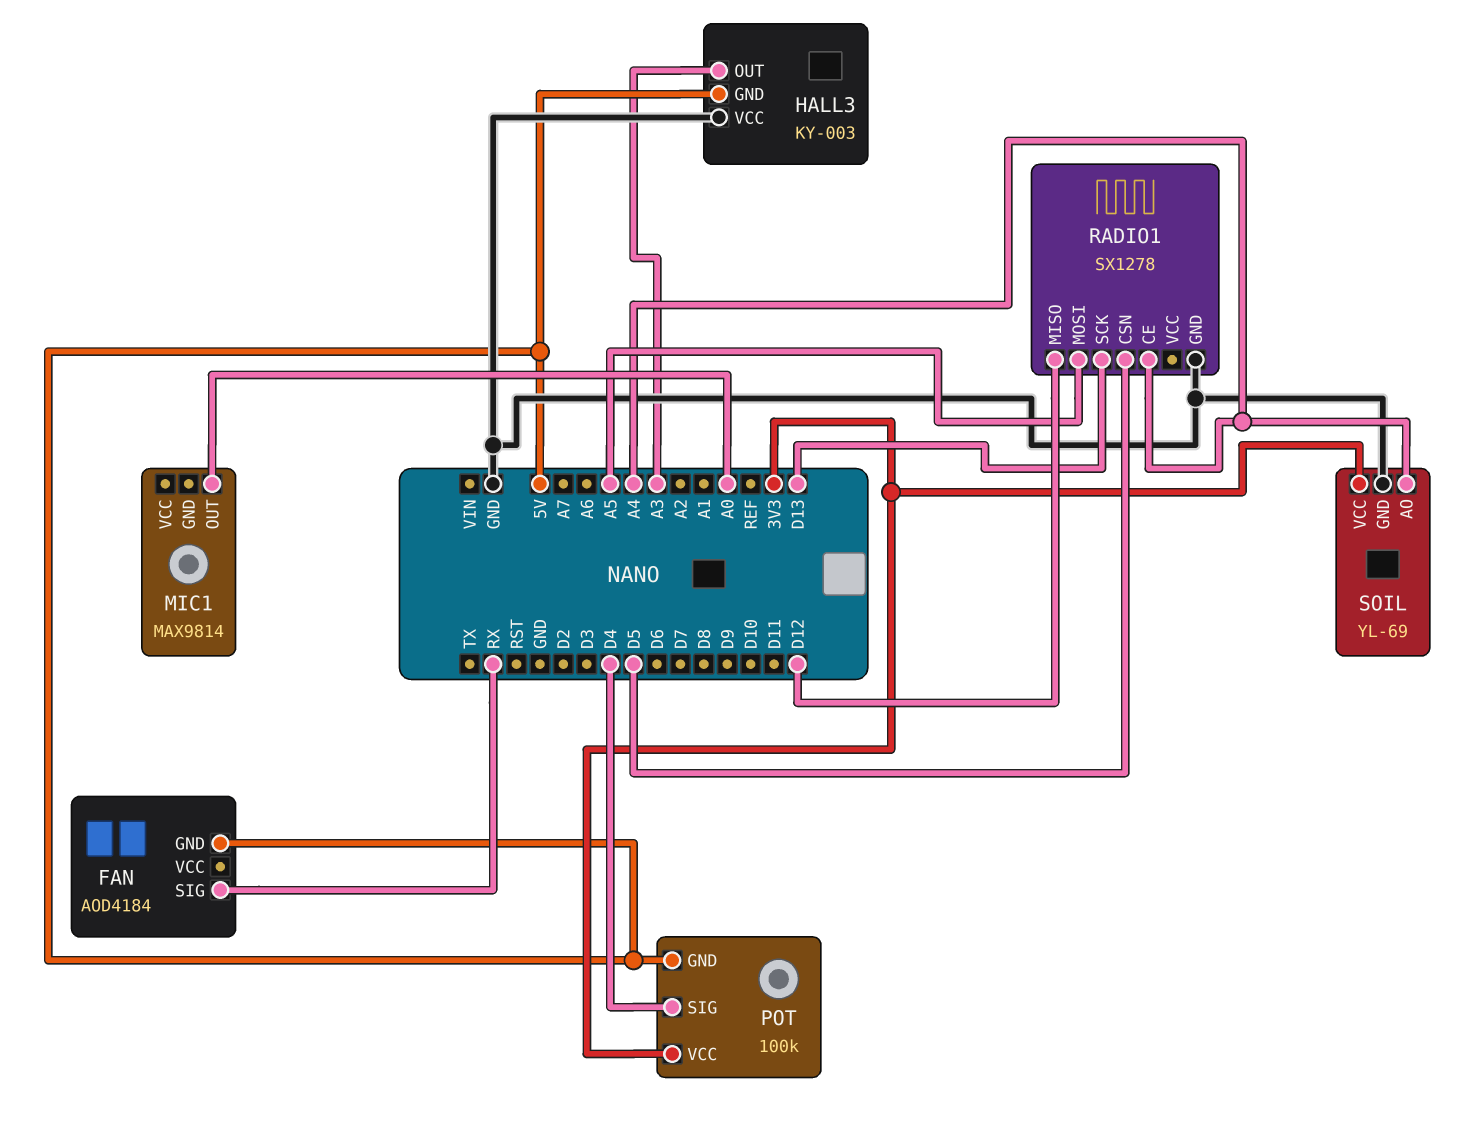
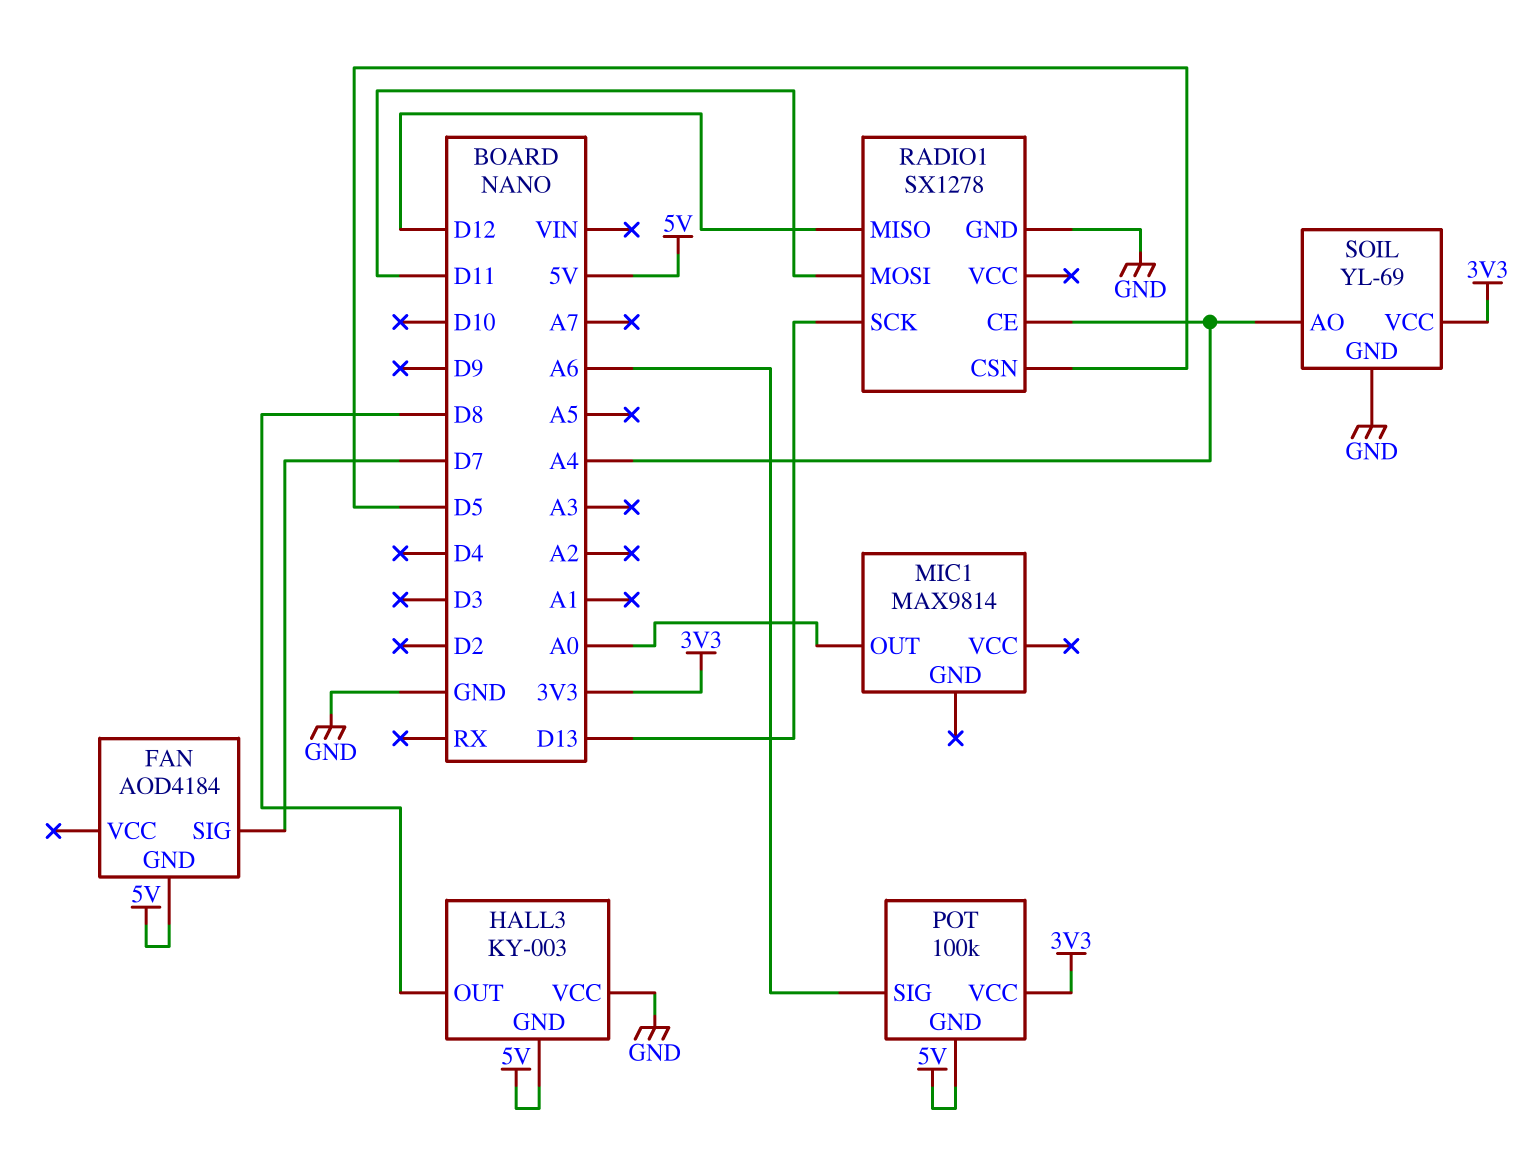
FAN pin SIG: RX -> D7
HALL3 pin OUT: A3 -> D8
POT pin SIG: D4 -> A6
RADIO1 pin MOSI: A5 -> D11

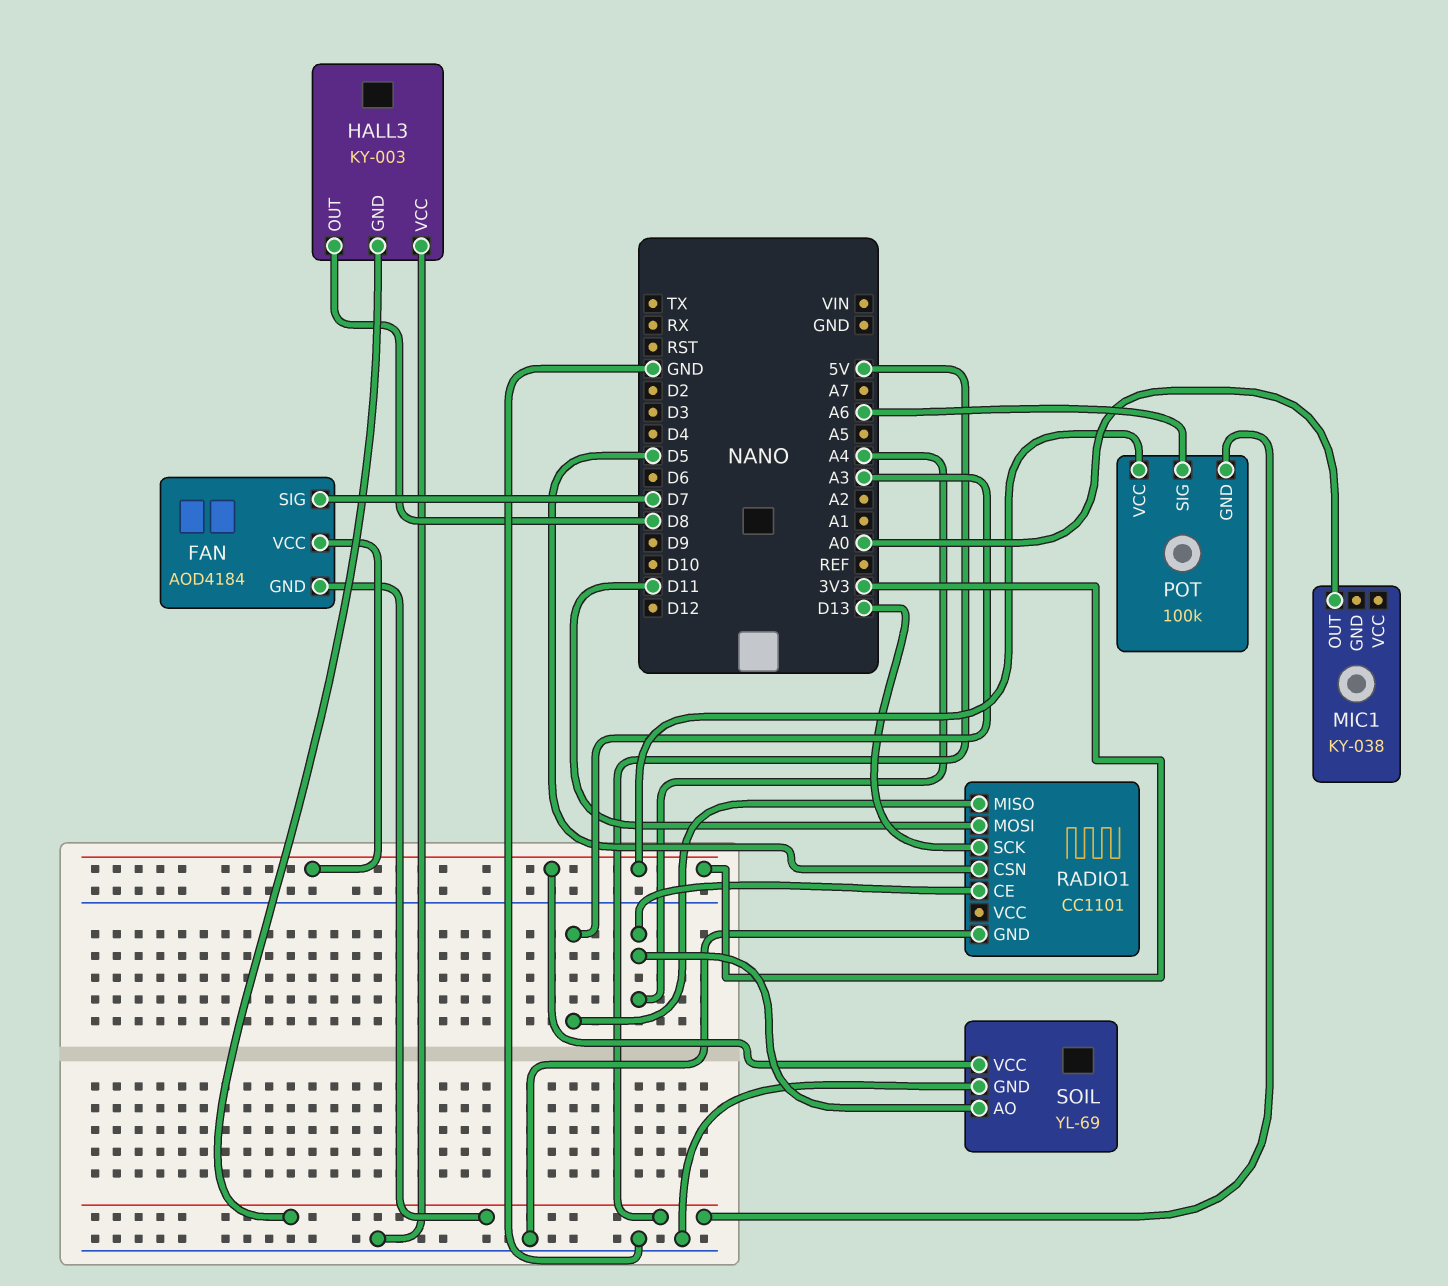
FAN pin VCC: none -> 3V3
MIC1: MAX9814 -> KY-038
RADIO1: SX1278 -> CC1101
RADIO1 pin MISO: D12 -> A3

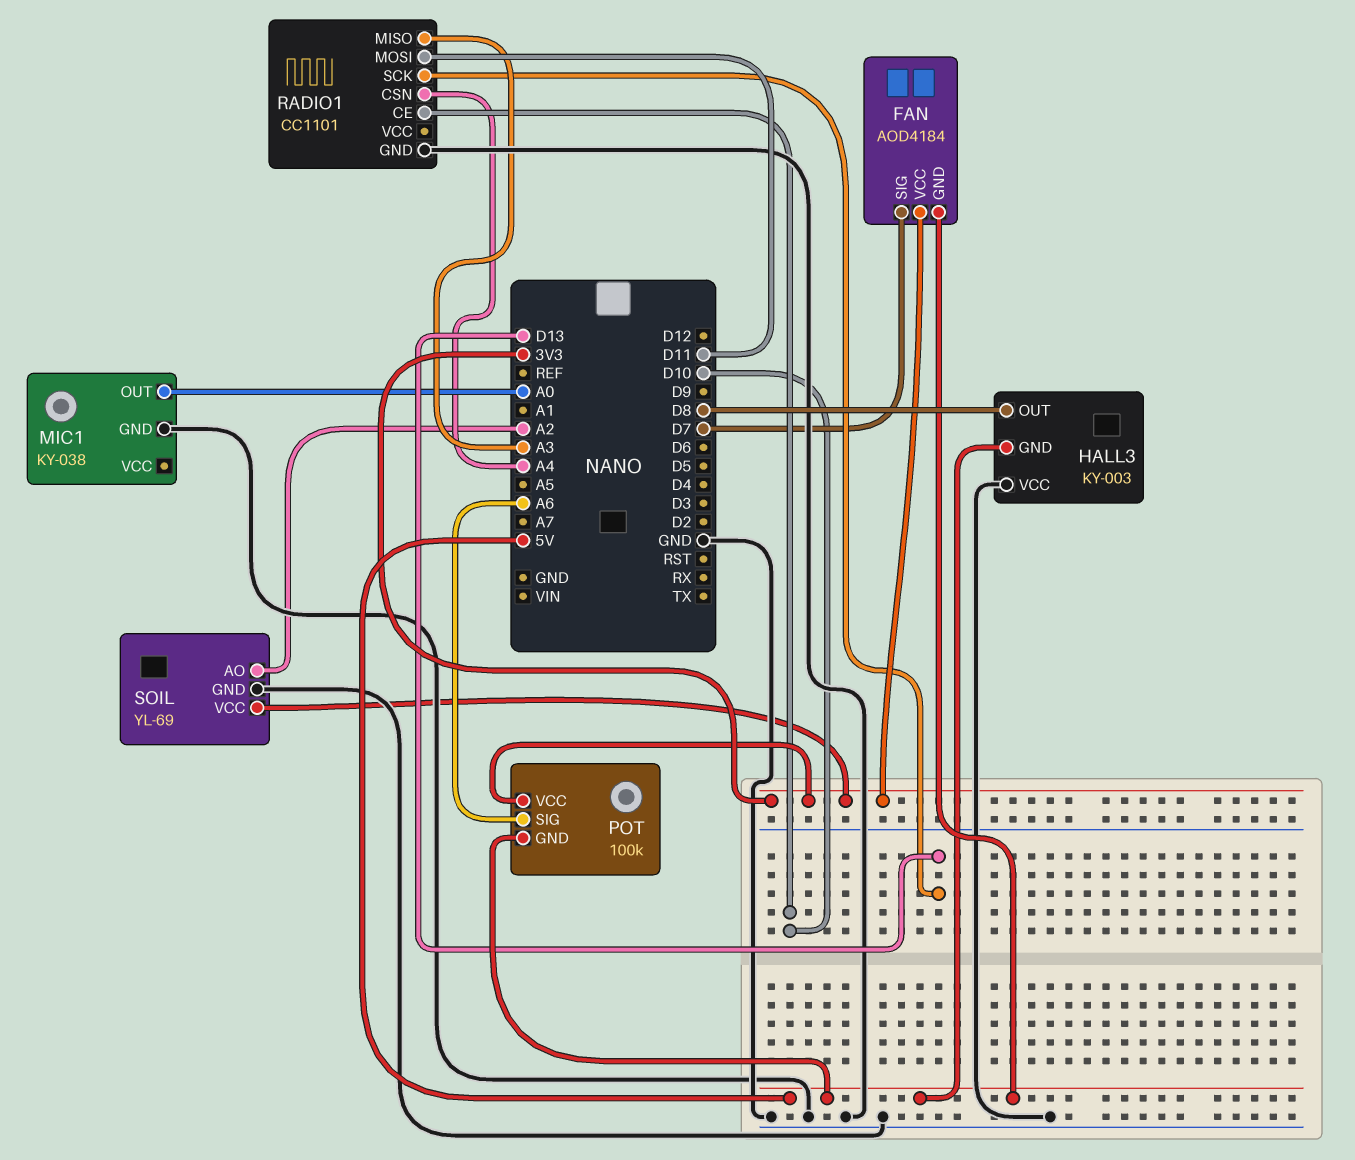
MIC1 pin GND: none -> GND
RADIO1 pin CE: A4 -> D10
RADIO1 pin CSN: D5 -> A4
SOIL pin AO: A4 -> A2

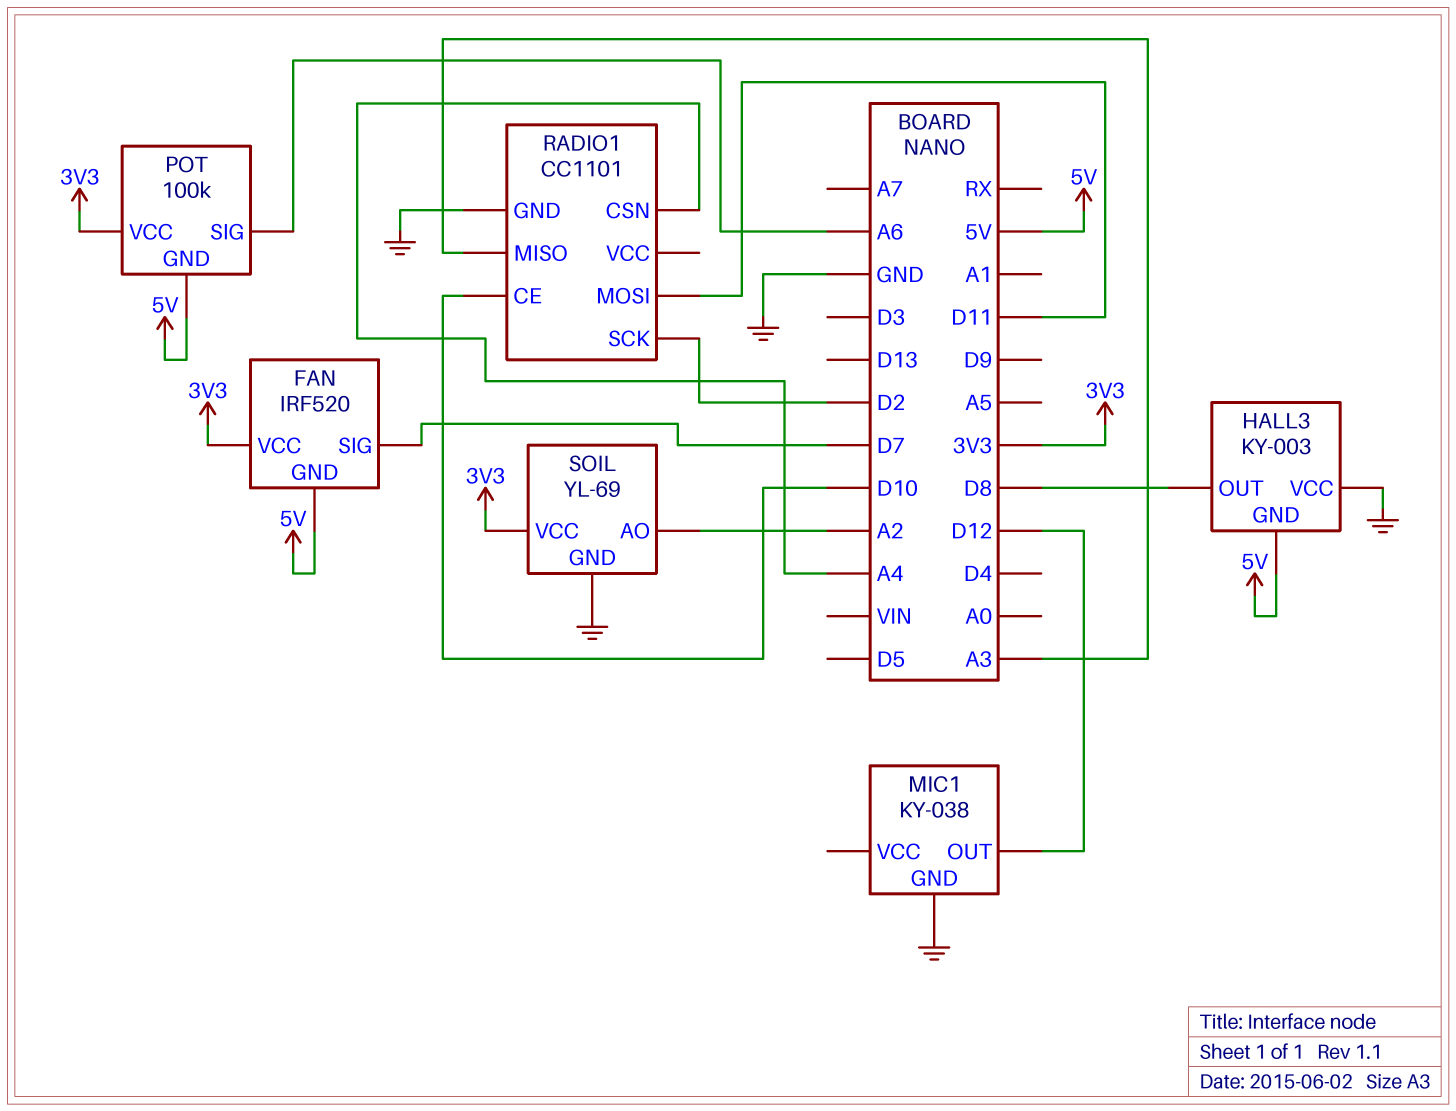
FAN: AOD4184 -> IRF520
MIC1 pin OUT: A0 -> D12
RADIO1 pin SCK: D13 -> D2

